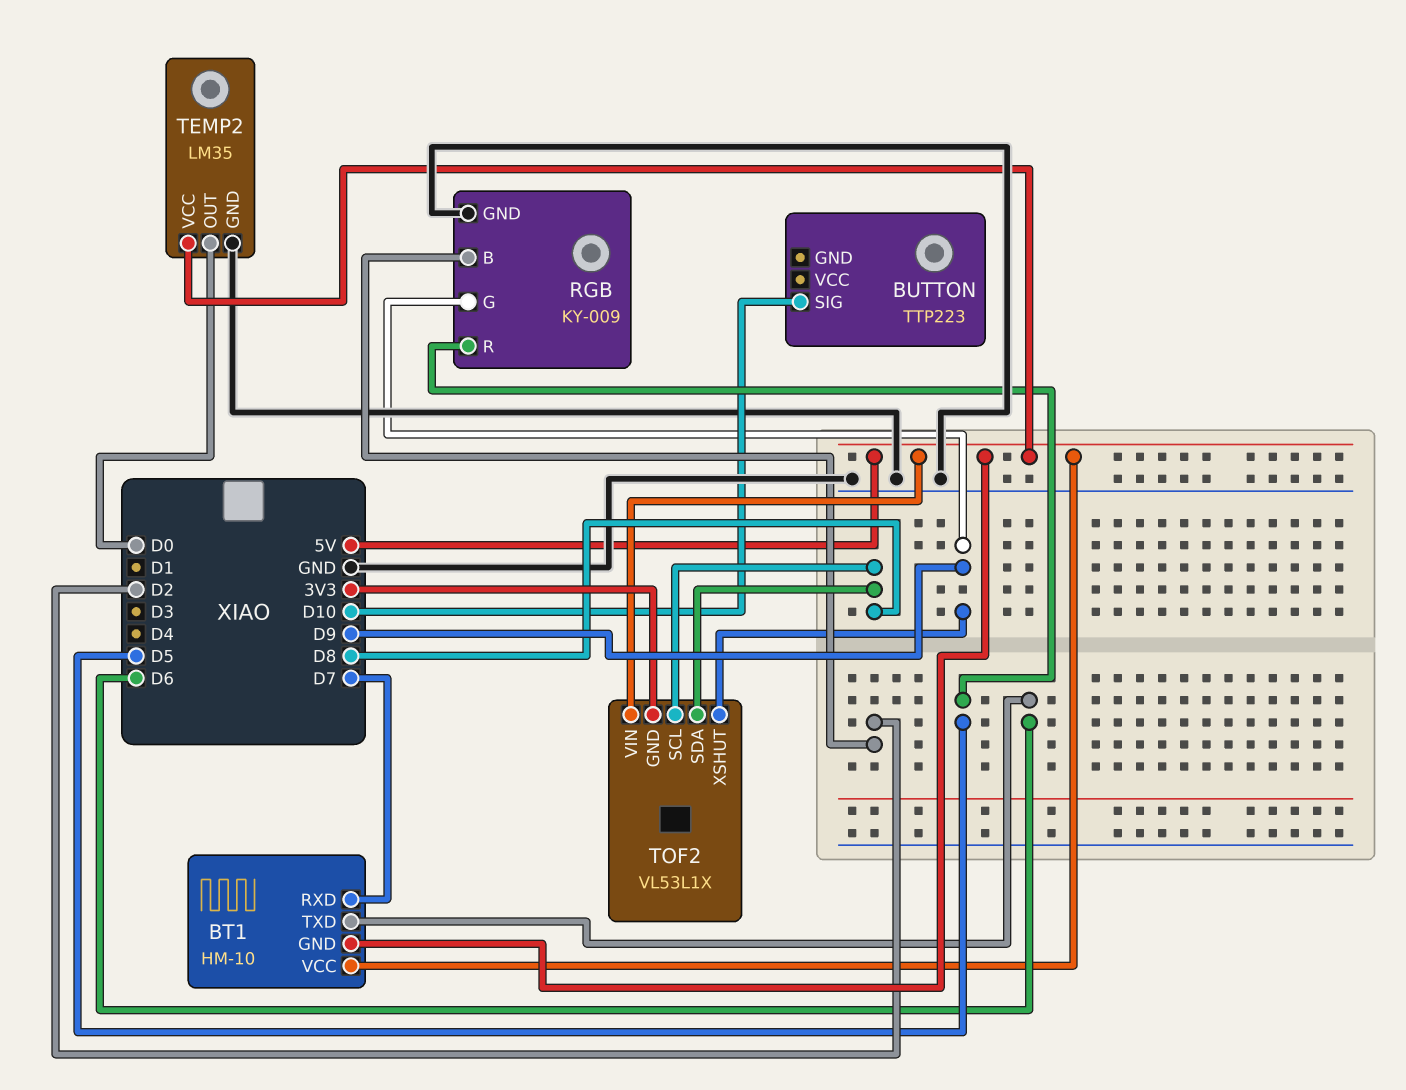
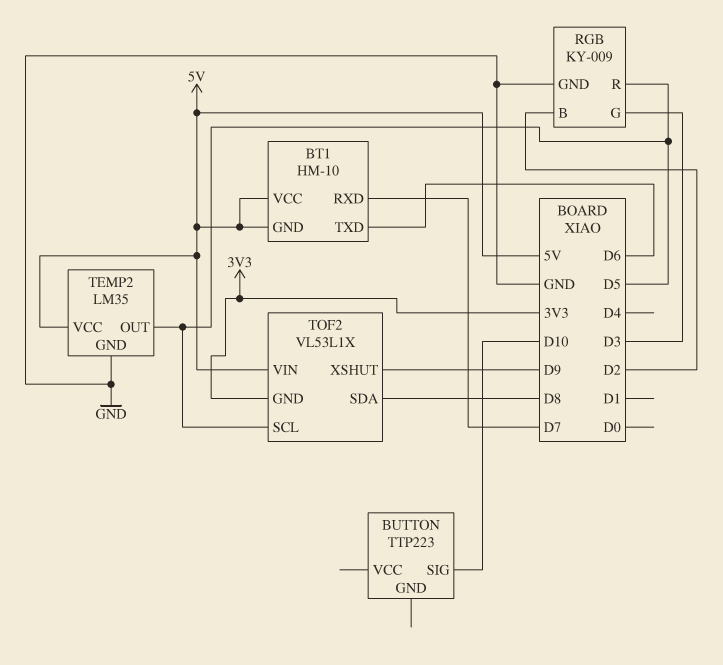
RGB pin G: D9 -> D3
TEMP2 pin OUT: D0 -> D5
TOF2 pin SCL: D8 -> D5

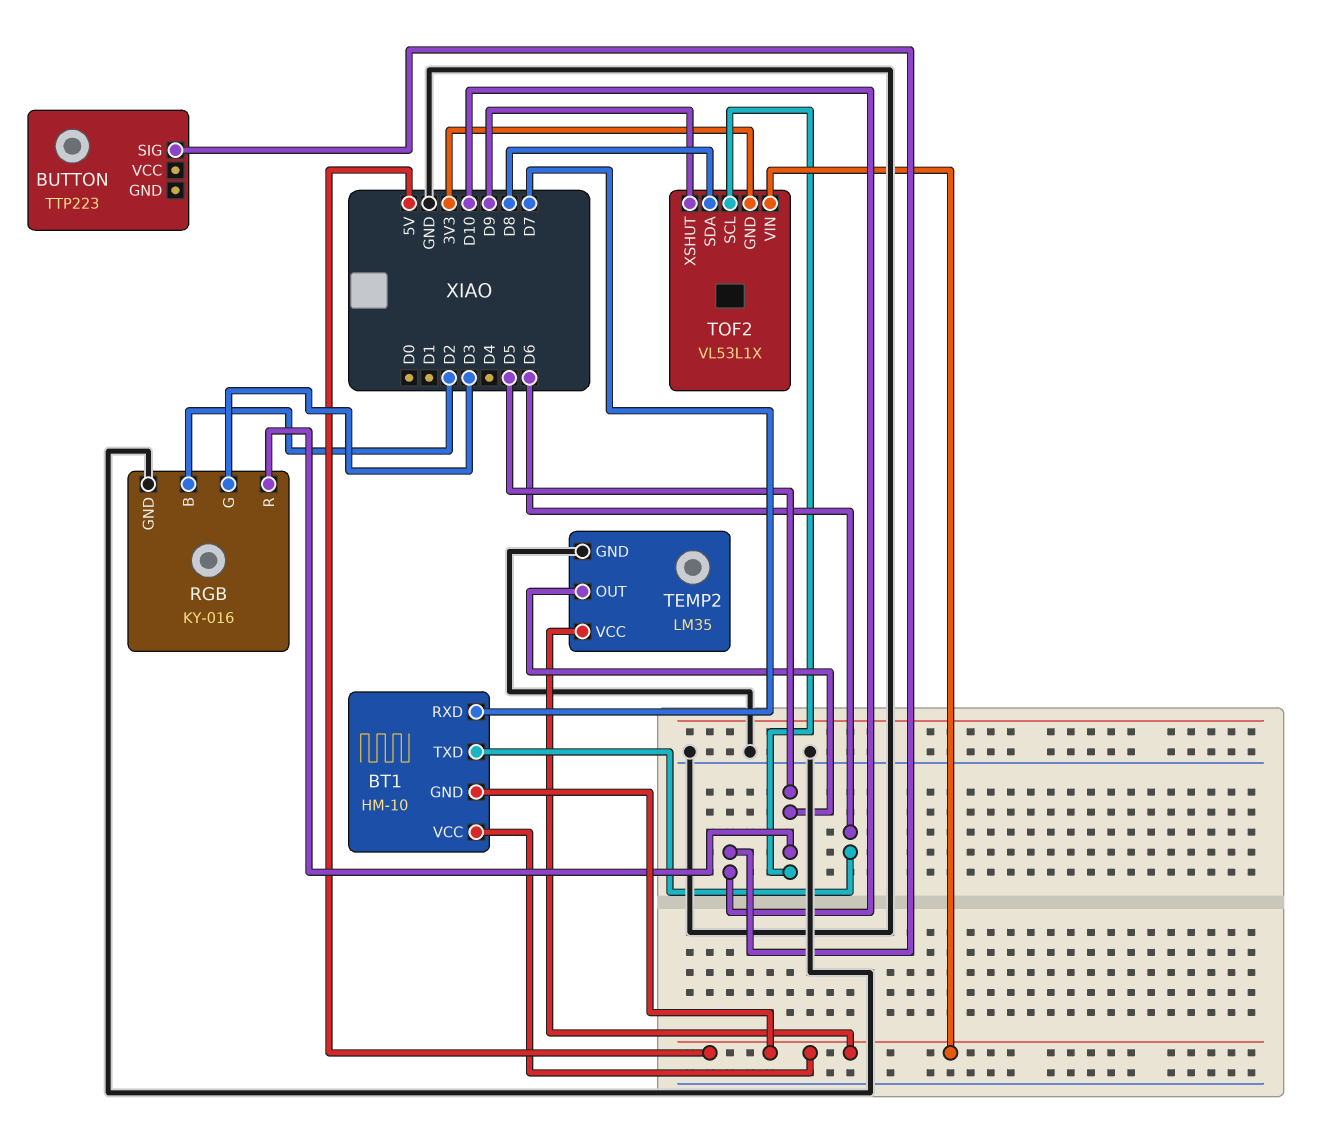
RGB: KY-009 -> KY-016

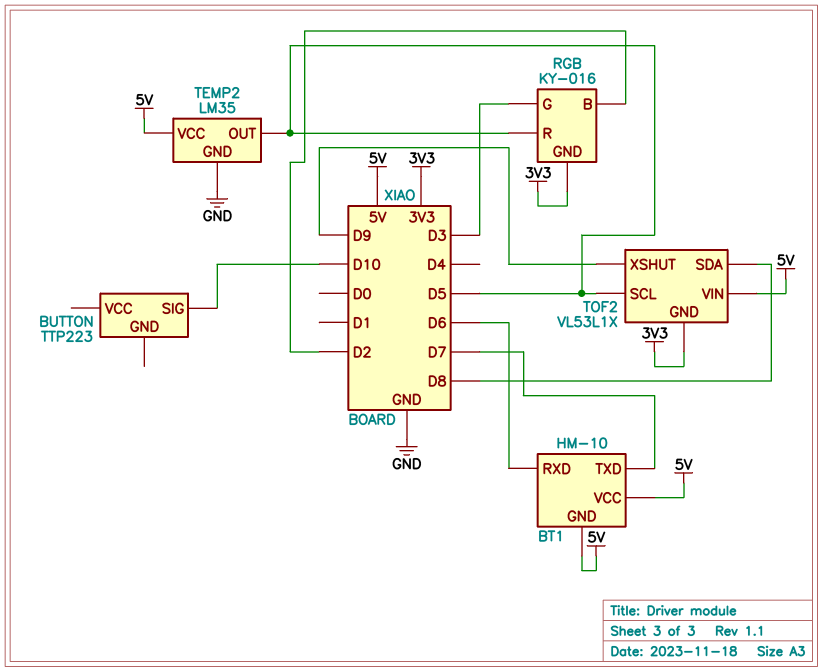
BT1 pin RXD: D7 -> D6
BT1 pin TXD: D6 -> D7
RGB pin GND: GND -> 3V3

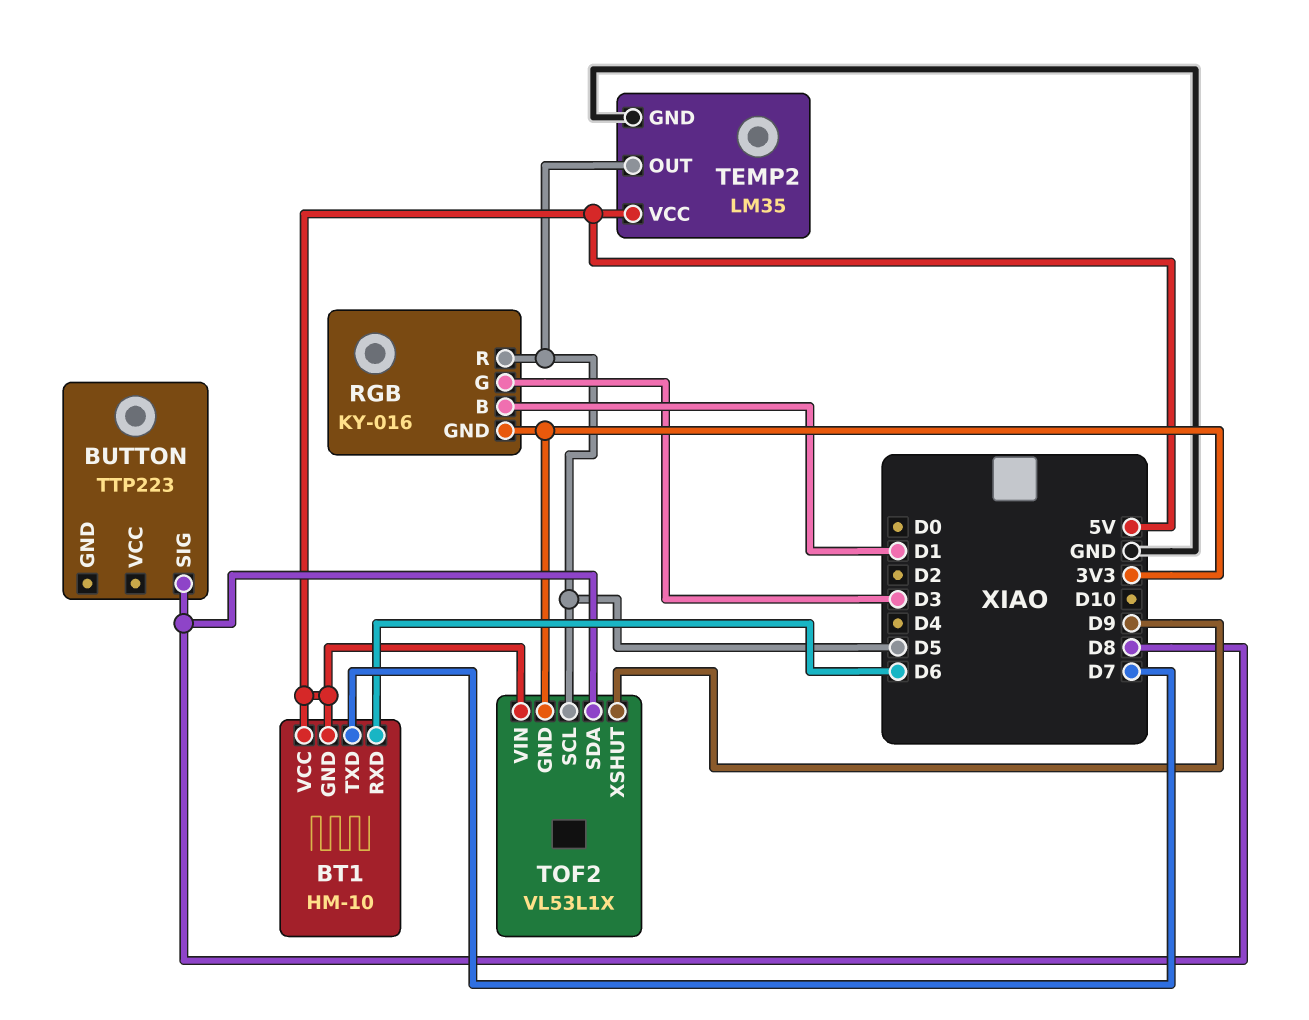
BUTTON pin SIG: D10 -> D8
RGB pin B: D2 -> D1

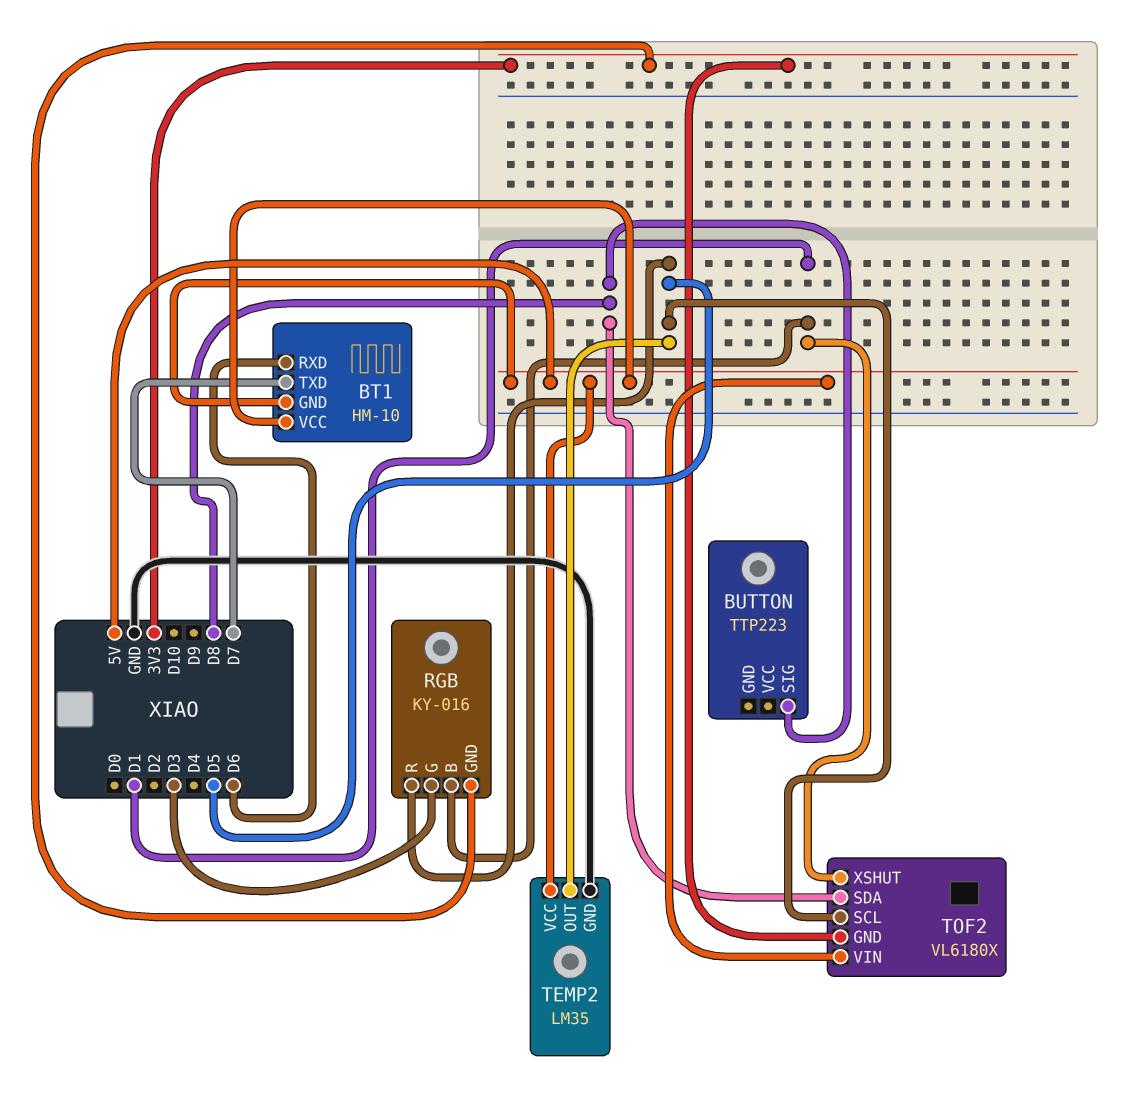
TOF2: VL53L1X -> VL6180X
TOF2 pin XSHUT: D9 -> D1

